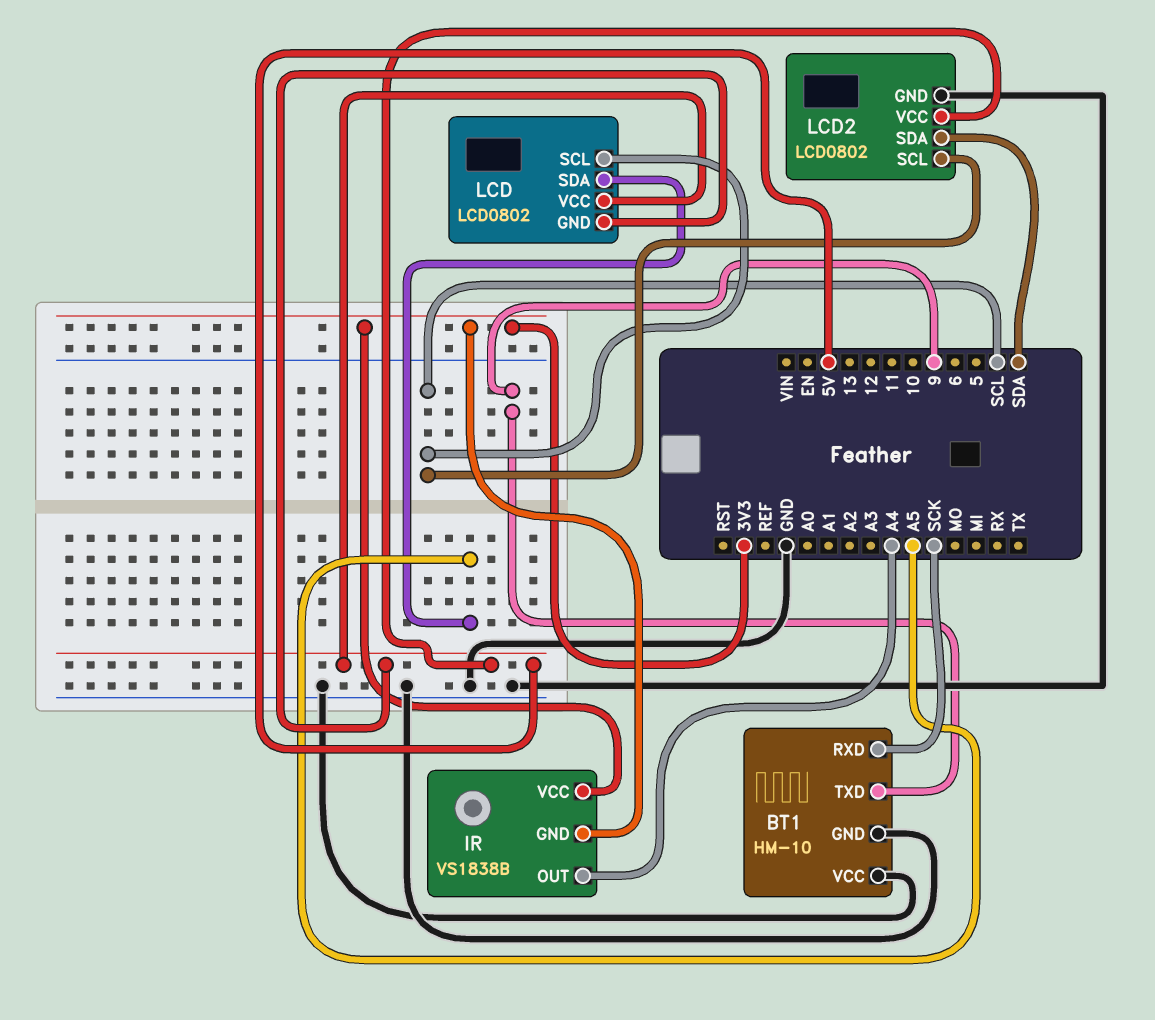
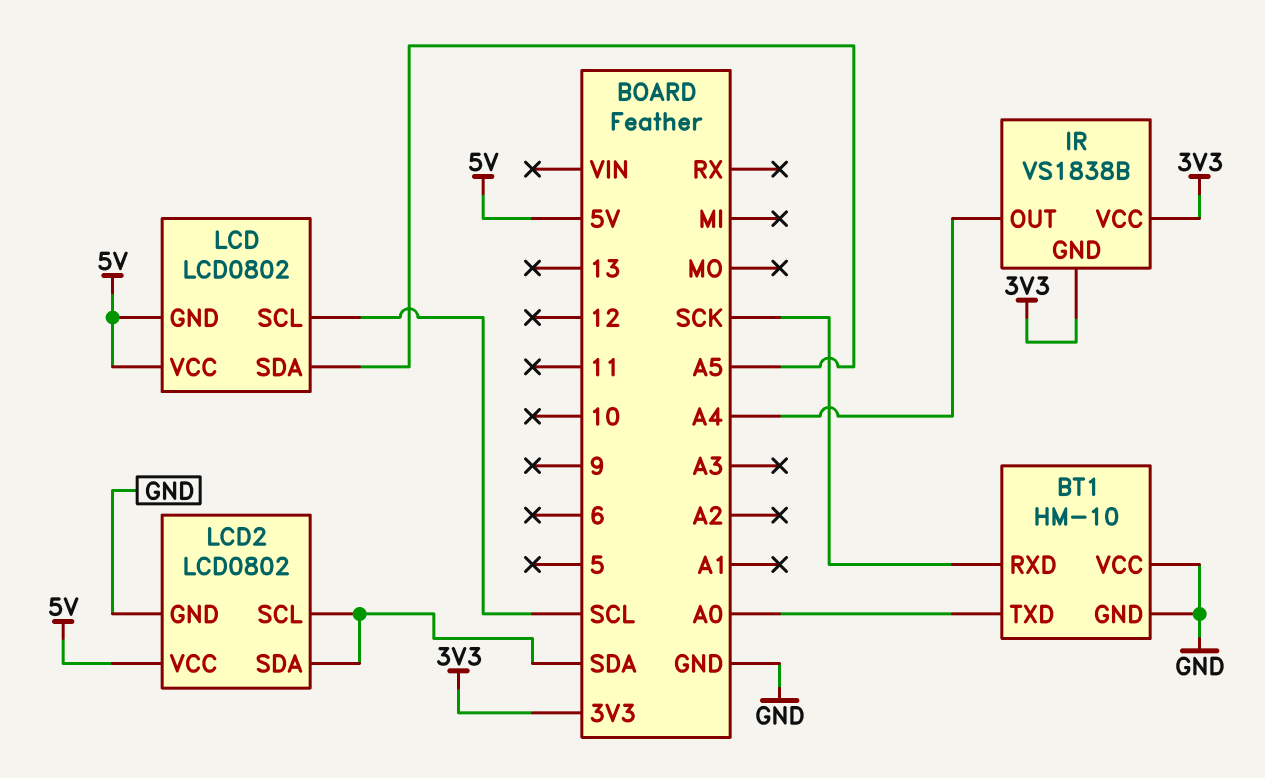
BT1 pin TXD: 9 -> A0
LCD2 pin SCL: SCL -> SDA

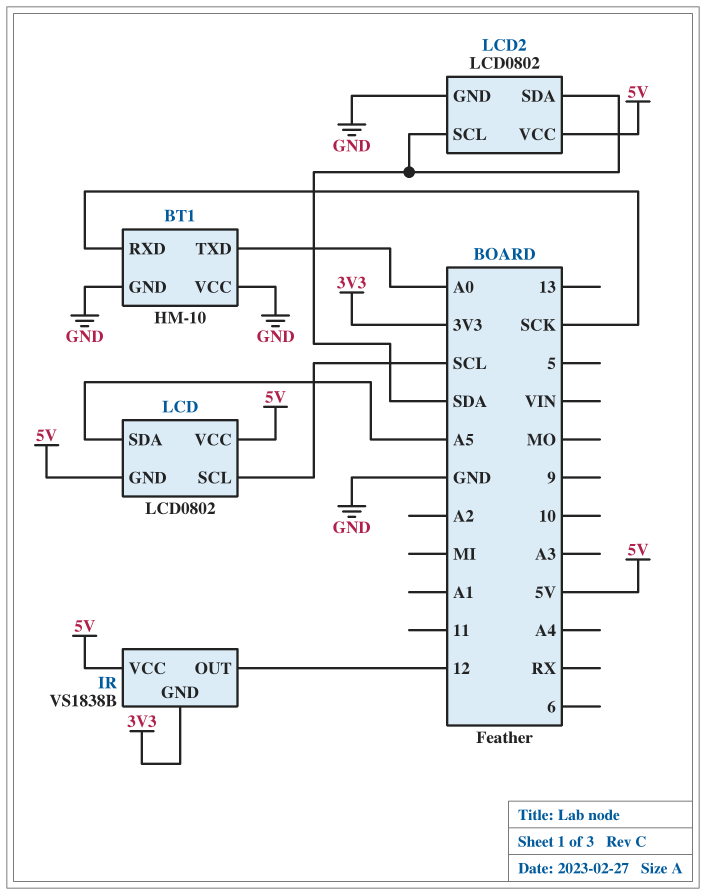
IR pin OUT: A4 -> 12
IR pin VCC: 3V3 -> 5V

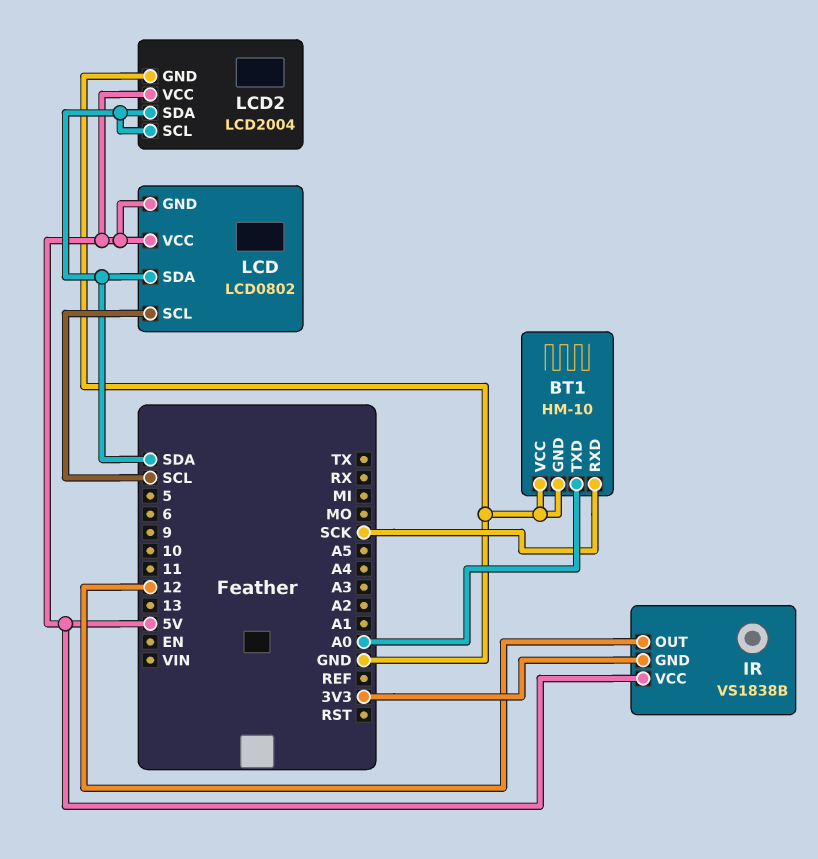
LCD pin SDA: A5 -> SDA
LCD2: LCD0802 -> LCD2004

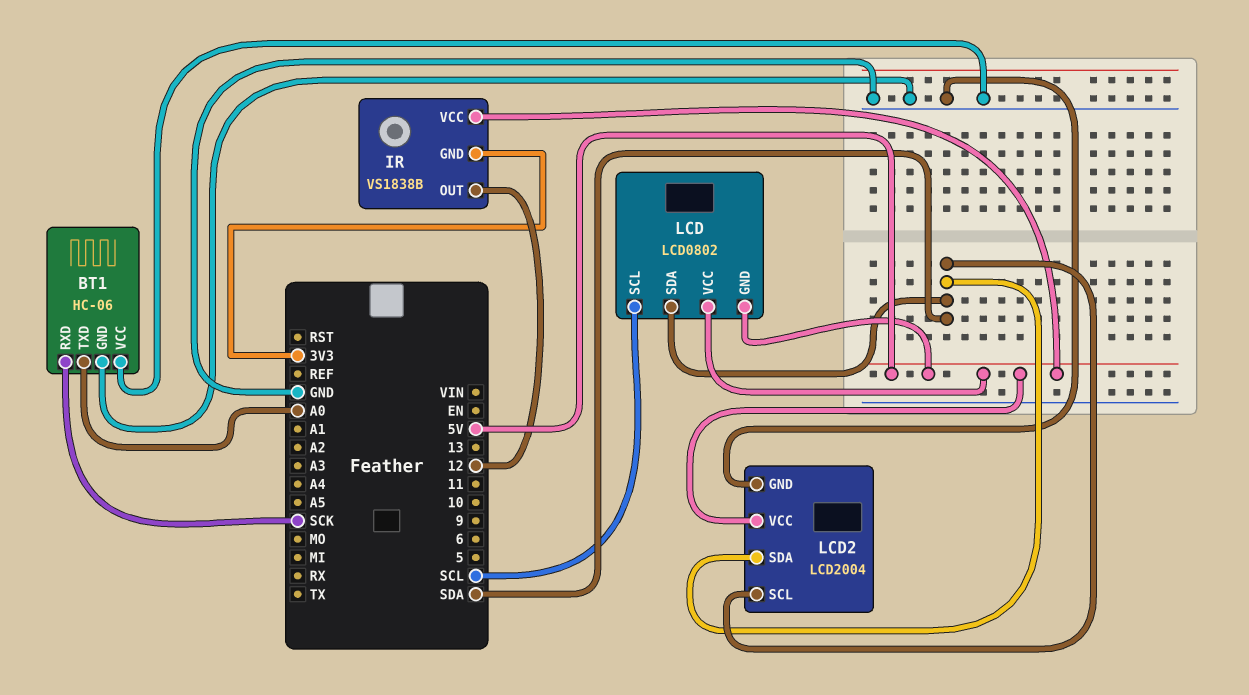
BT1: HM-10 -> HC-06

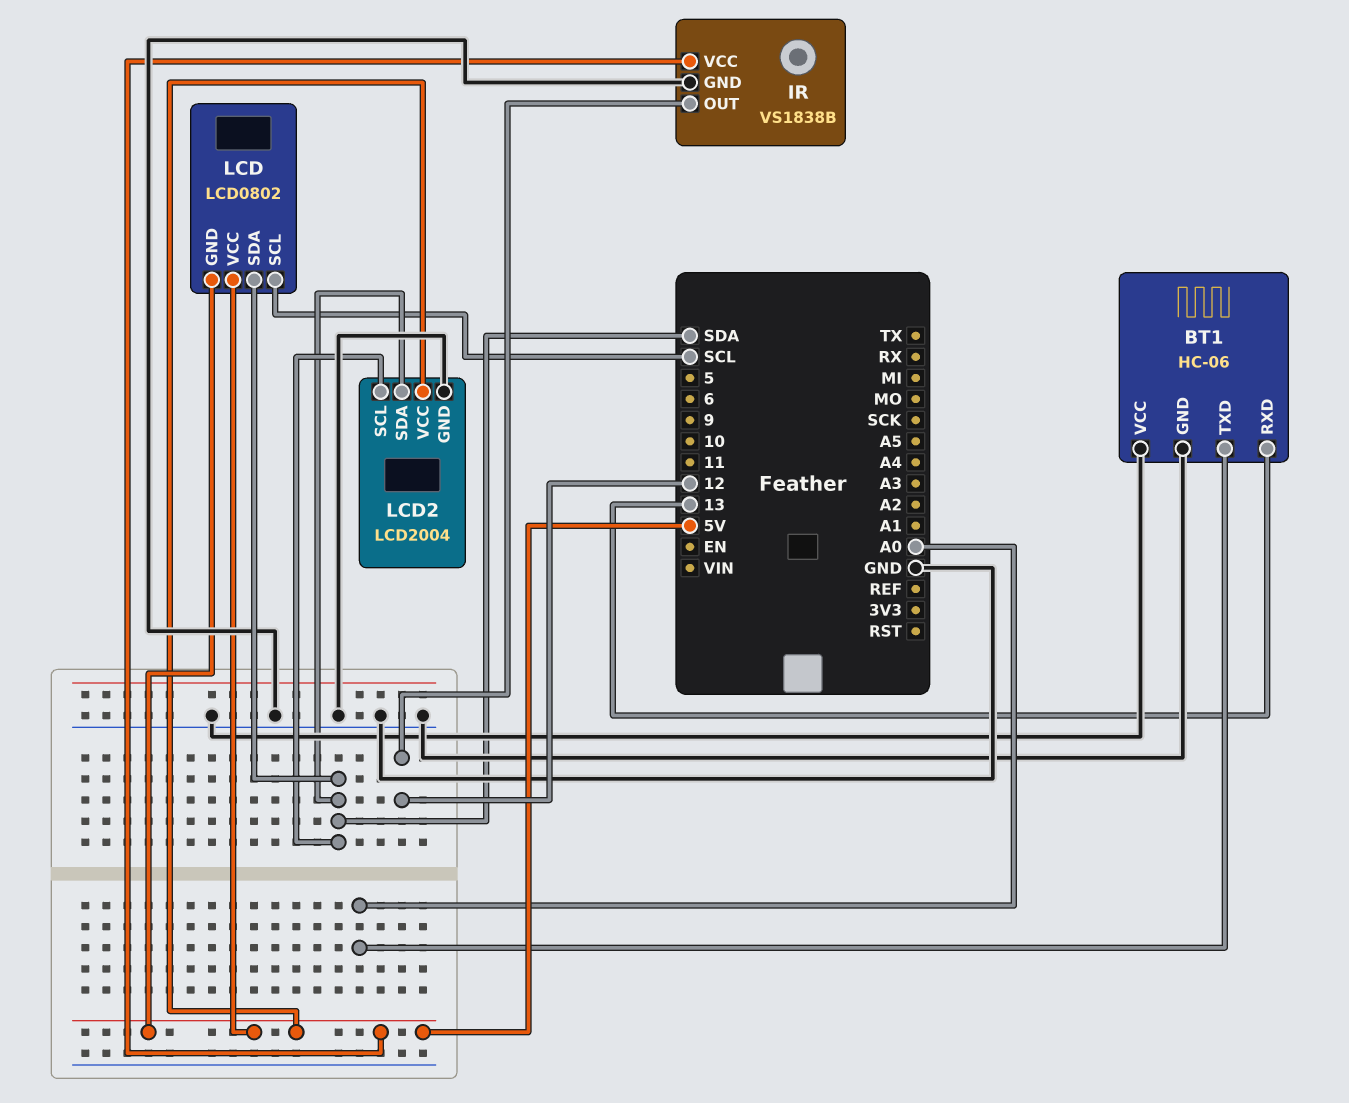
BT1 pin RXD: SCK -> 13
IR pin GND: 3V3 -> GND

